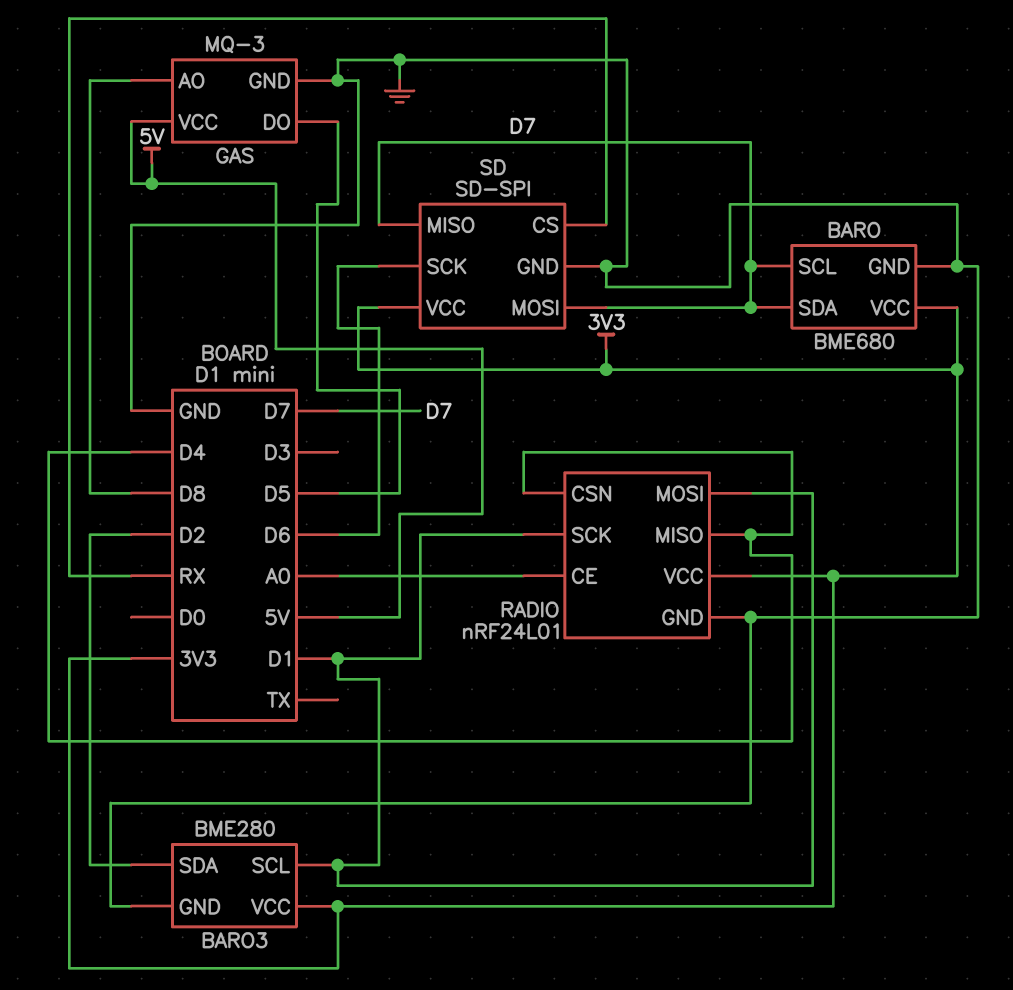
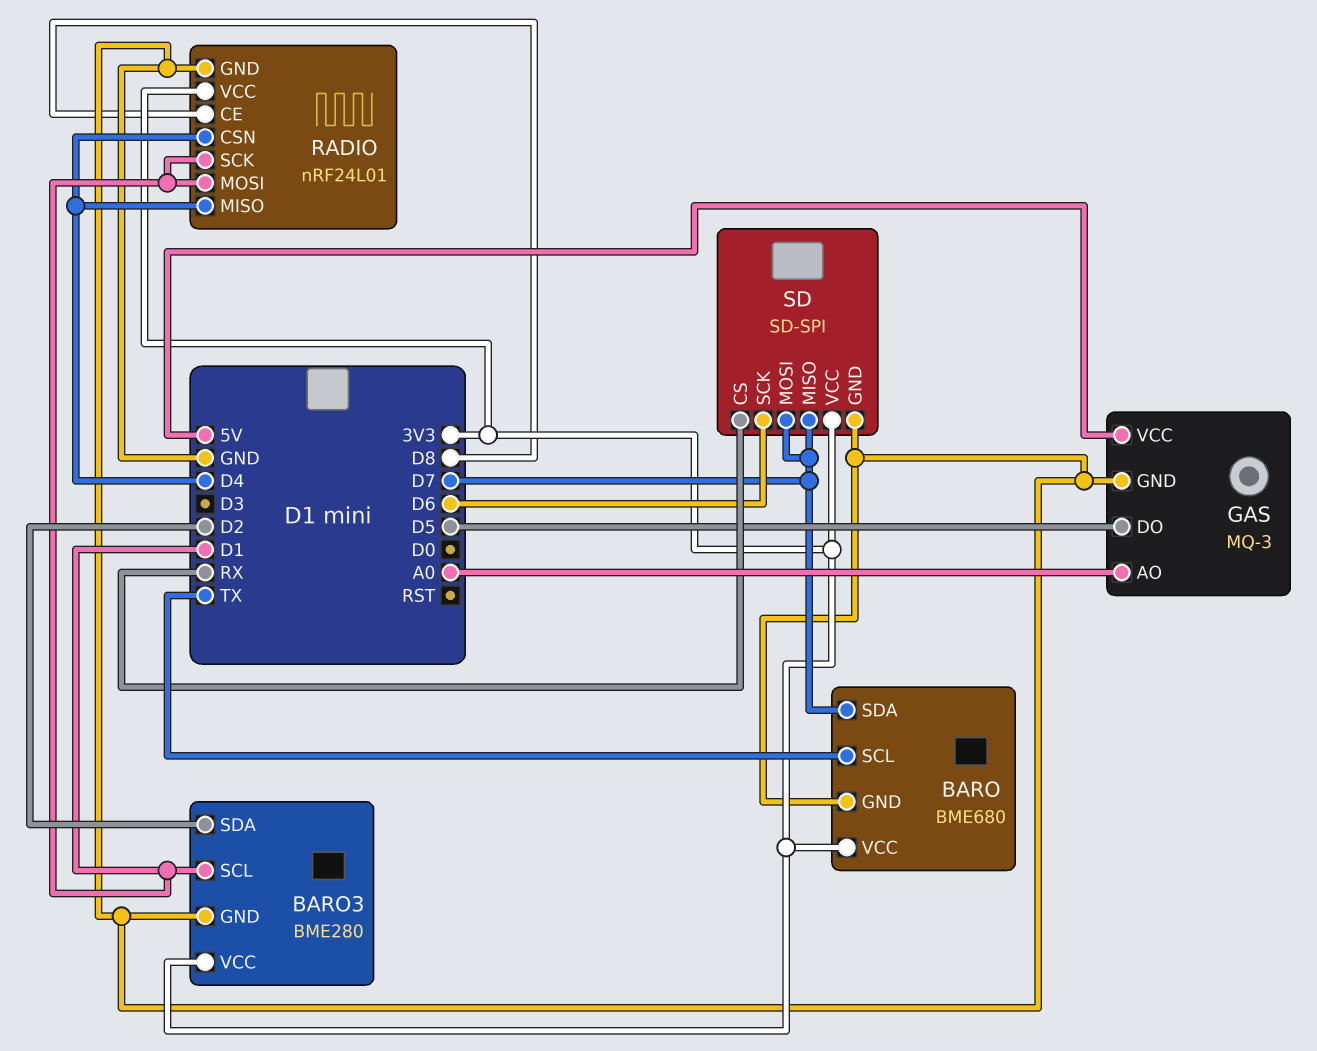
BARO pin SCL: D7 -> TX
GAS pin AO: D8 -> A0
RADIO pin CE: A0 -> D8

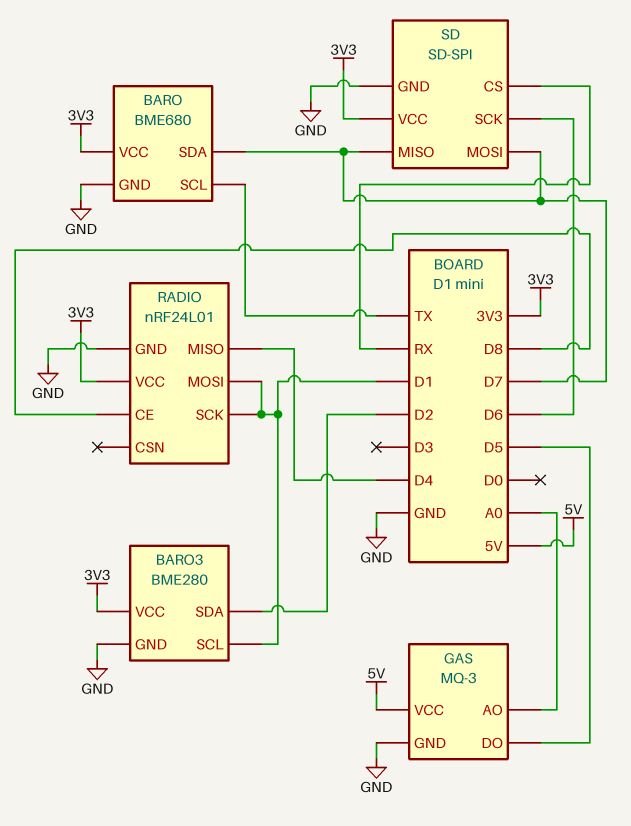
RADIO pin CSN: D4 -> none

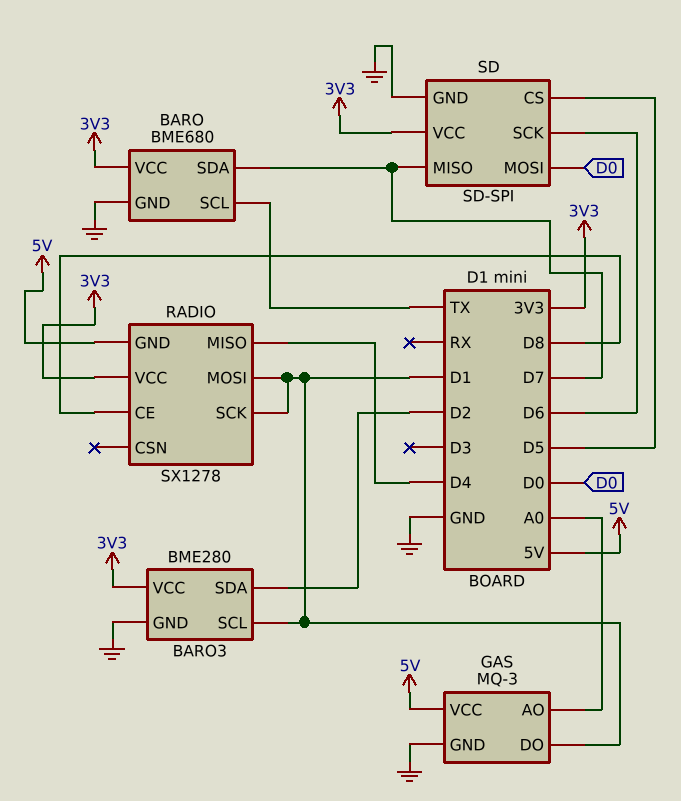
GAS pin DO: D5 -> D1
RADIO: nRF24L01 -> SX1278
RADIO pin GND: GND -> 5V
SD pin CS: RX -> D5
SD pin MOSI: D7 -> D0

